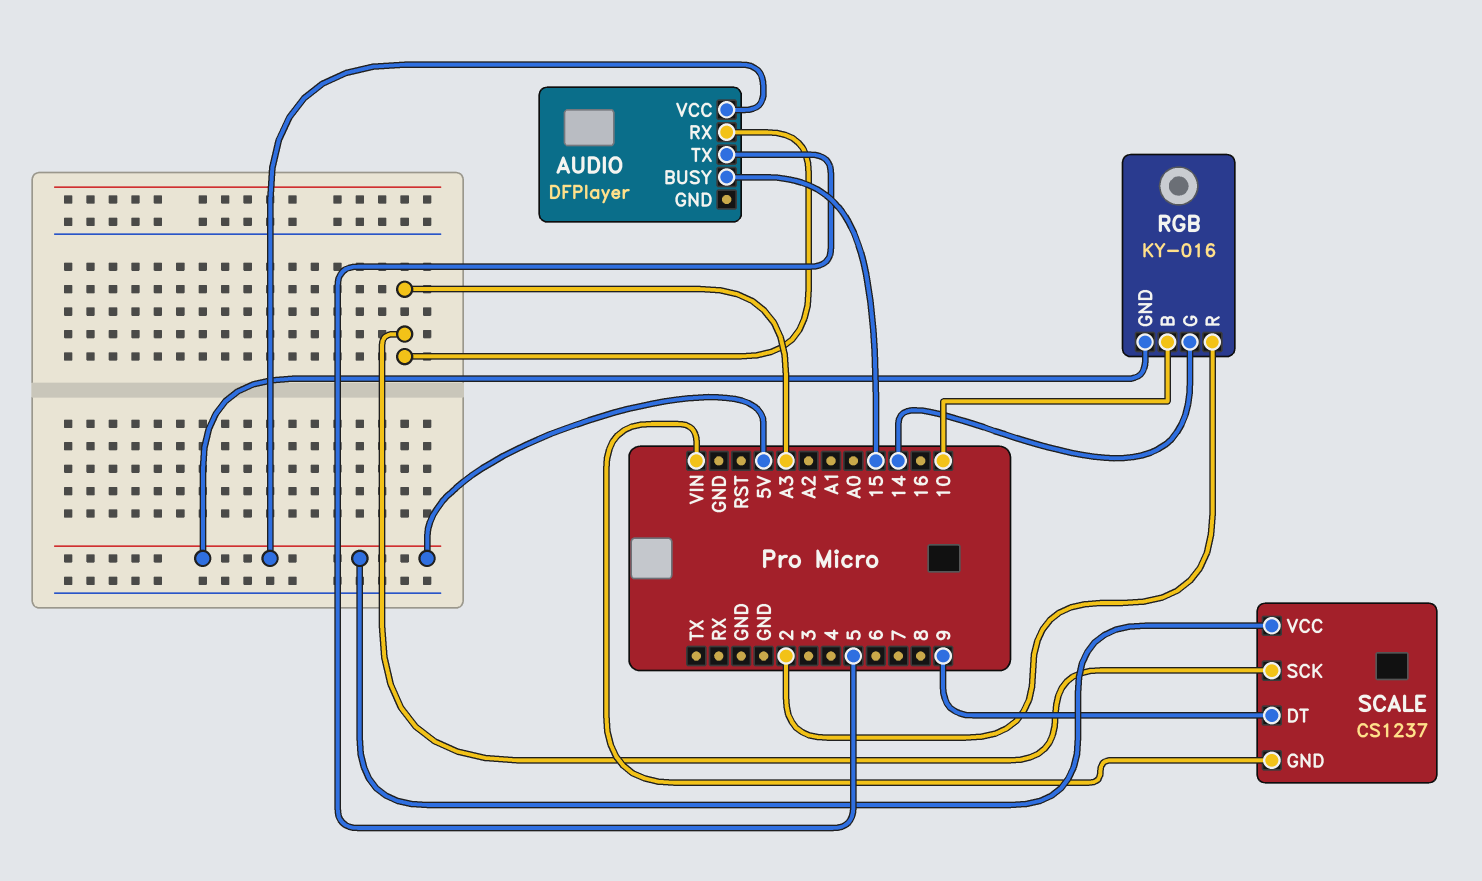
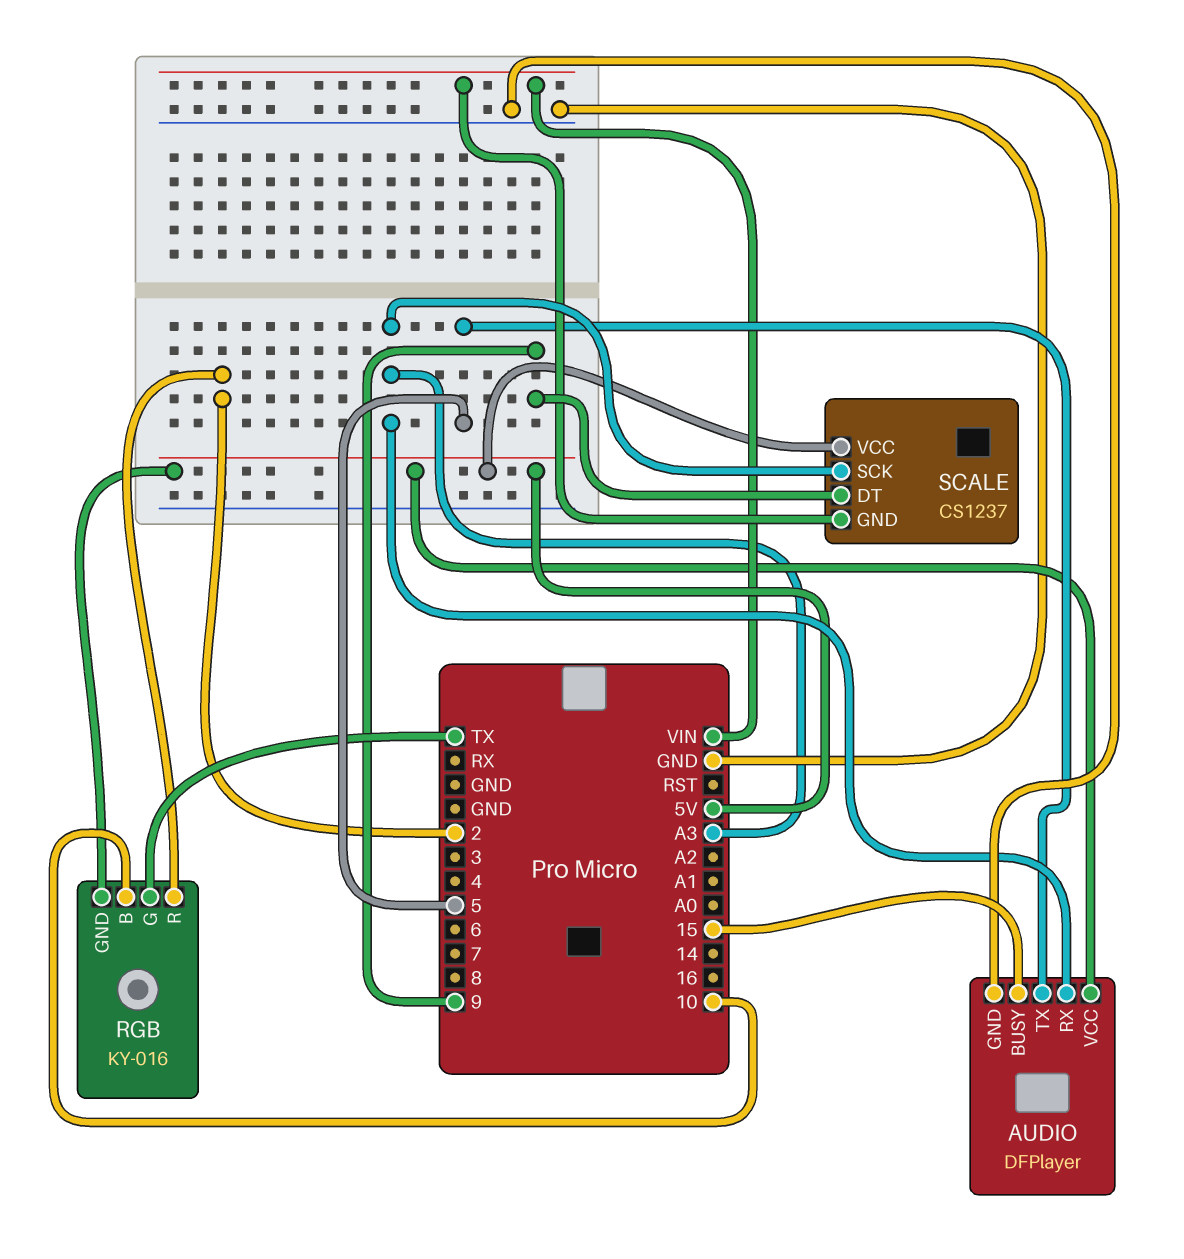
AUDIO pin GND: none -> GND
RGB pin G: 14 -> TX

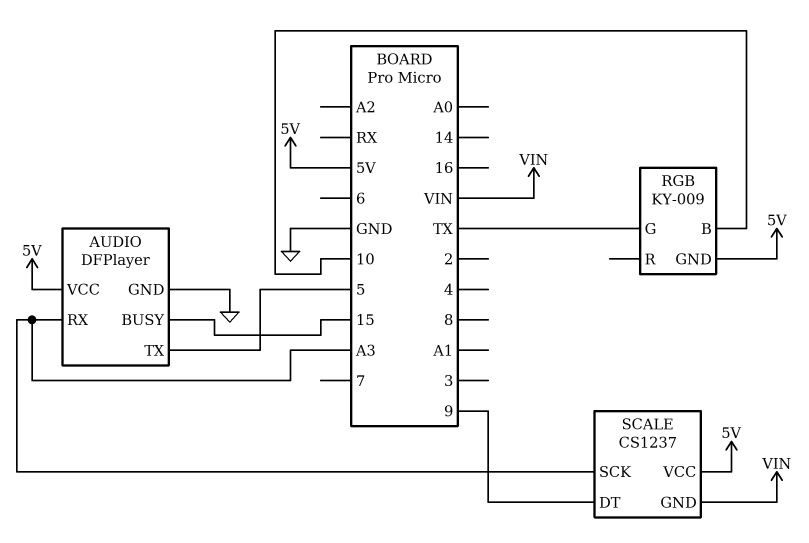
RGB: KY-016 -> KY-009
RGB pin R: 2 -> none

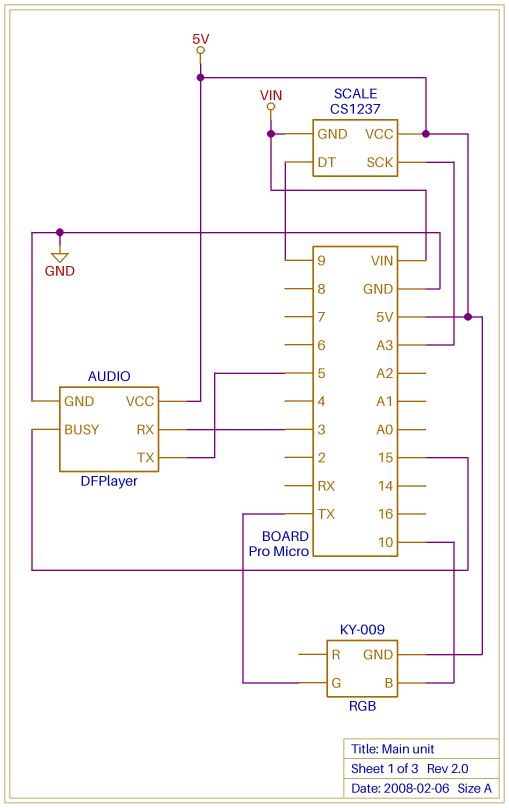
AUDIO pin RX: A3 -> 3

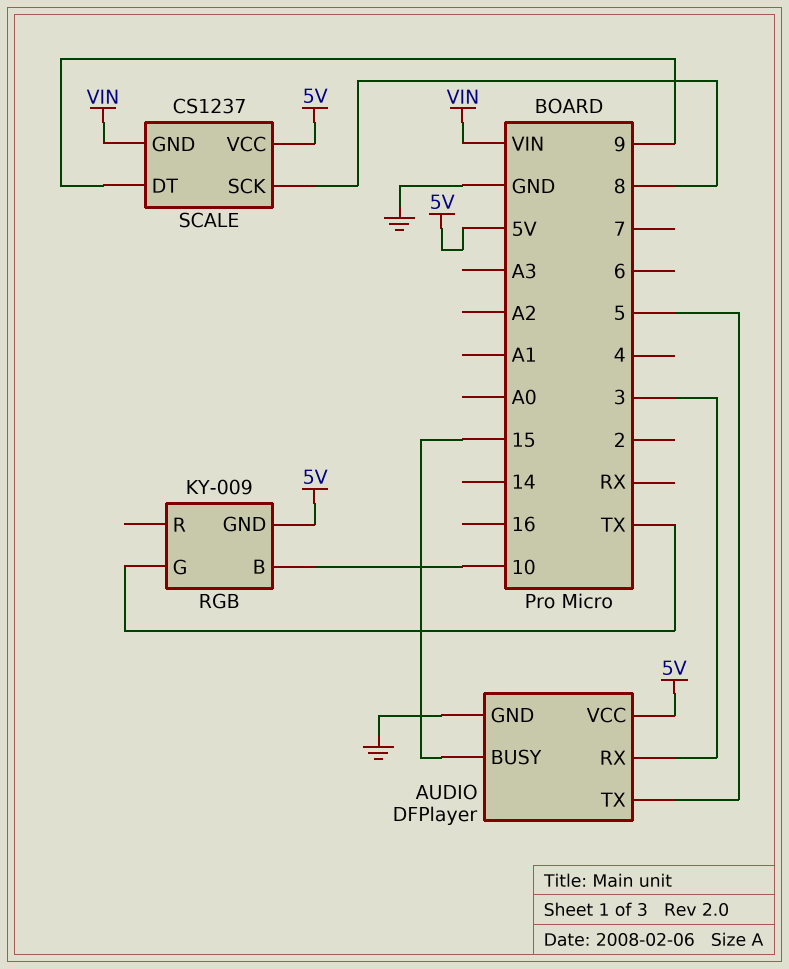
SCALE pin SCK: A3 -> 8

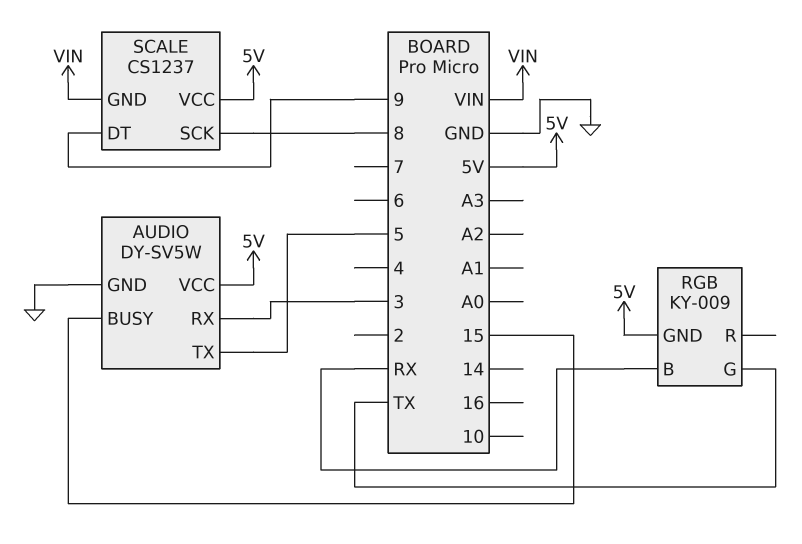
AUDIO: DFPlayer -> DY-SV5W
RGB pin B: 10 -> RX

